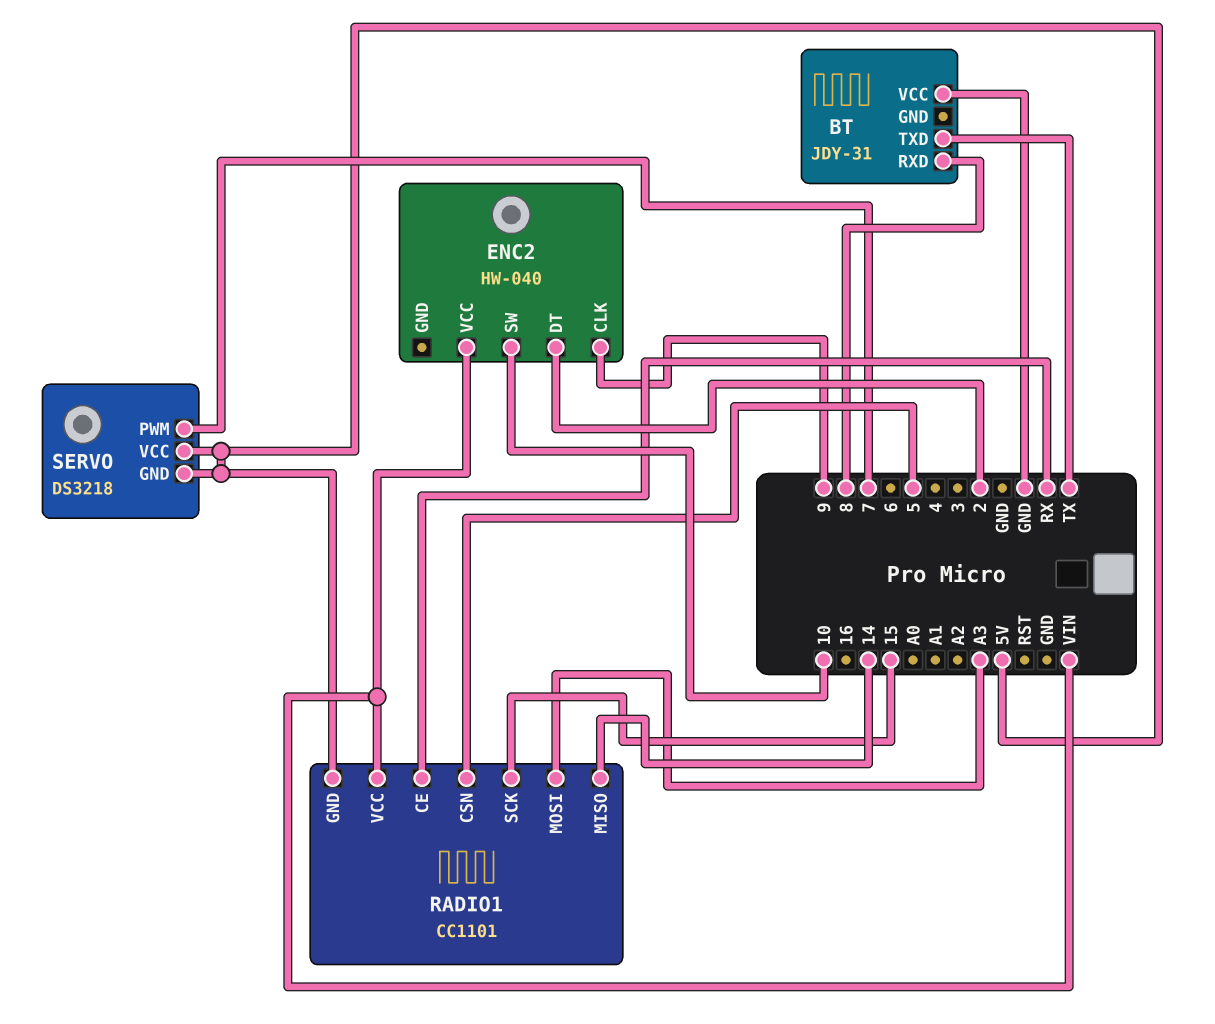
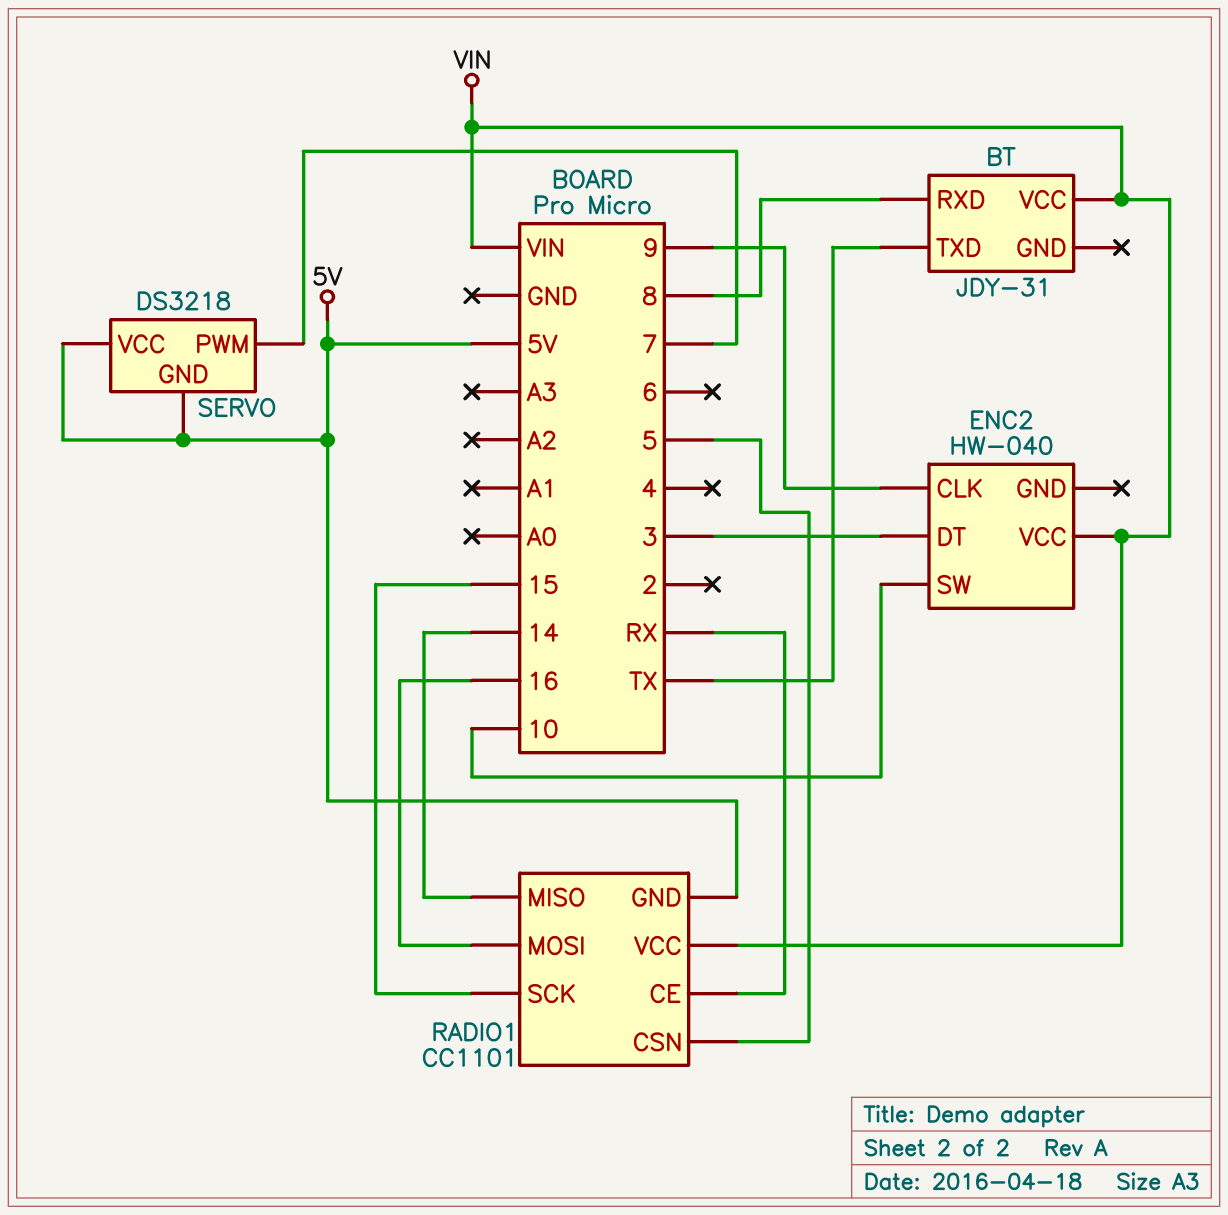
BT pin VCC: GND -> VIN
ENC2 pin DT: 2 -> 3
RADIO1 pin MOSI: A3 -> 16

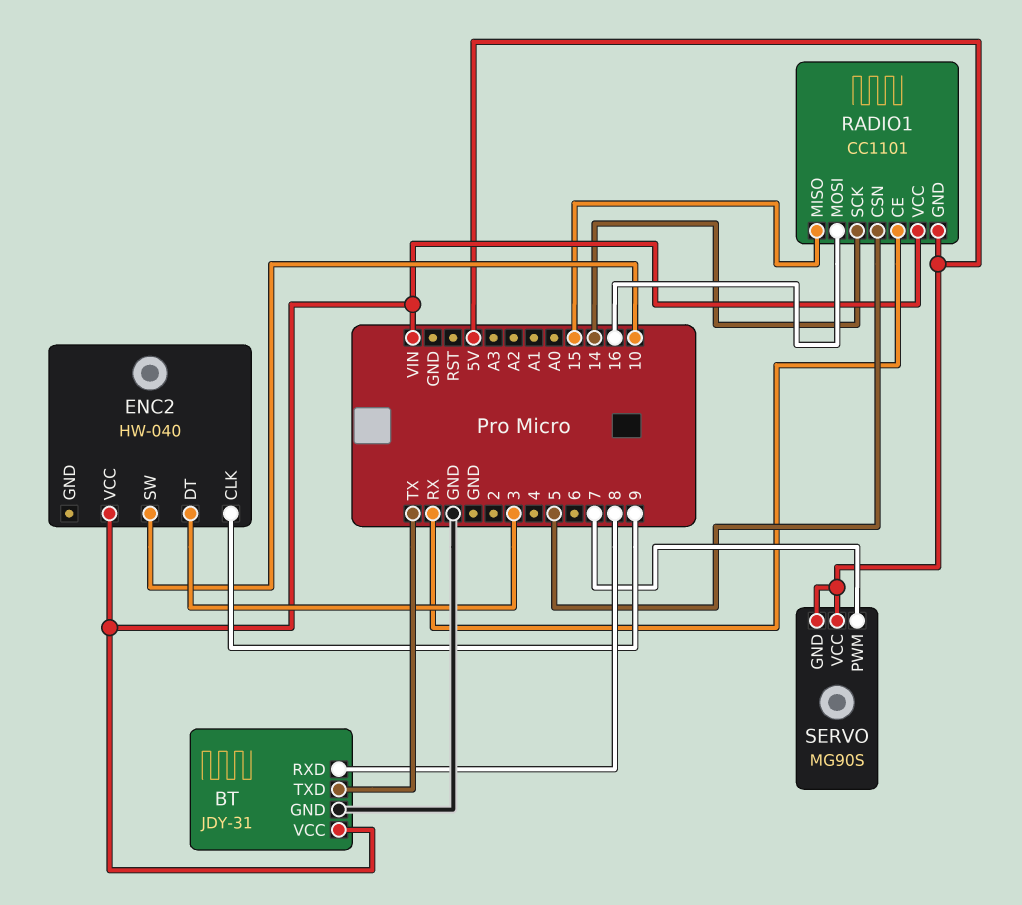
BT pin GND: none -> GND
RADIO1 pin MISO: 14 -> 15
RADIO1 pin SCK: 15 -> 14
SERVO: DS3218 -> MG90S

